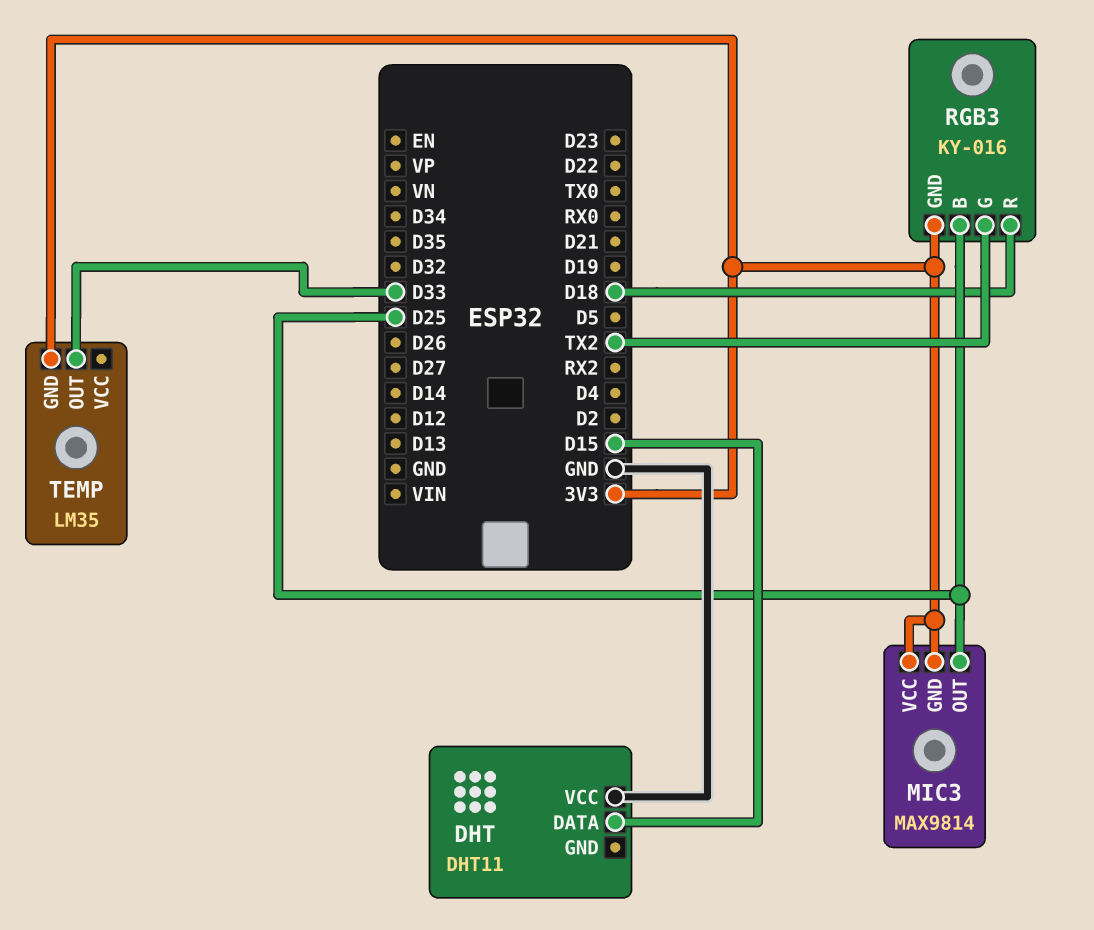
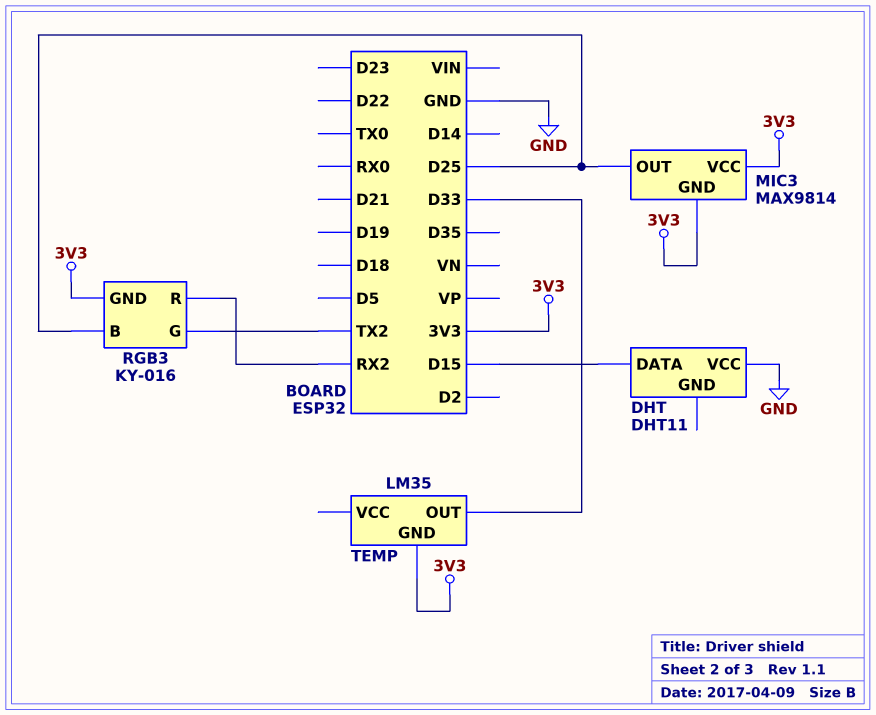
RGB3 pin R: D18 -> RX2

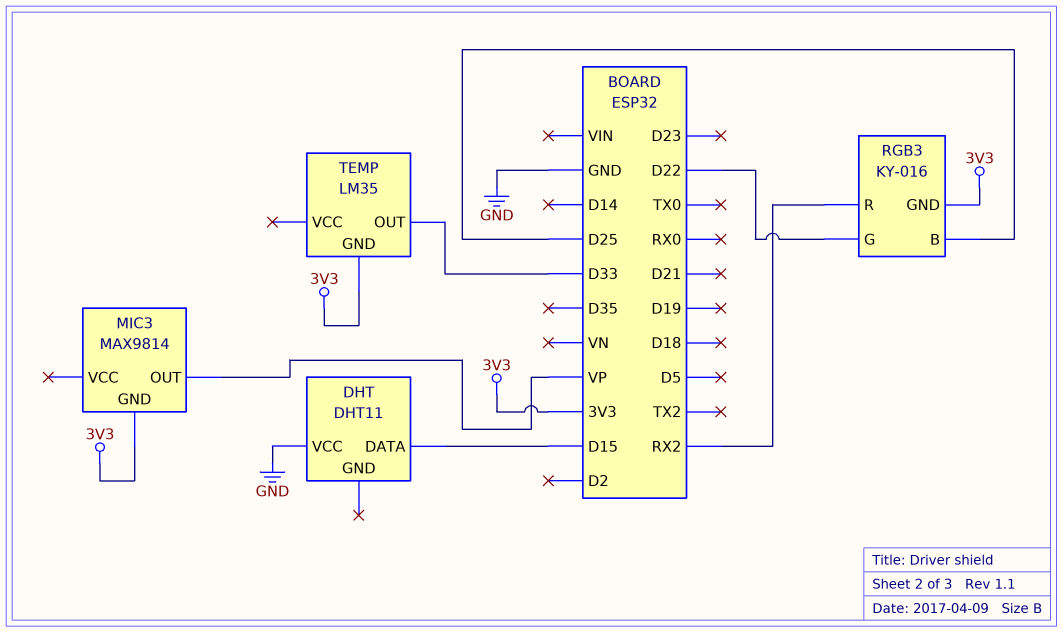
MIC3 pin OUT: D25 -> VP
MIC3 pin VCC: 3V3 -> none
RGB3 pin G: TX2 -> D22

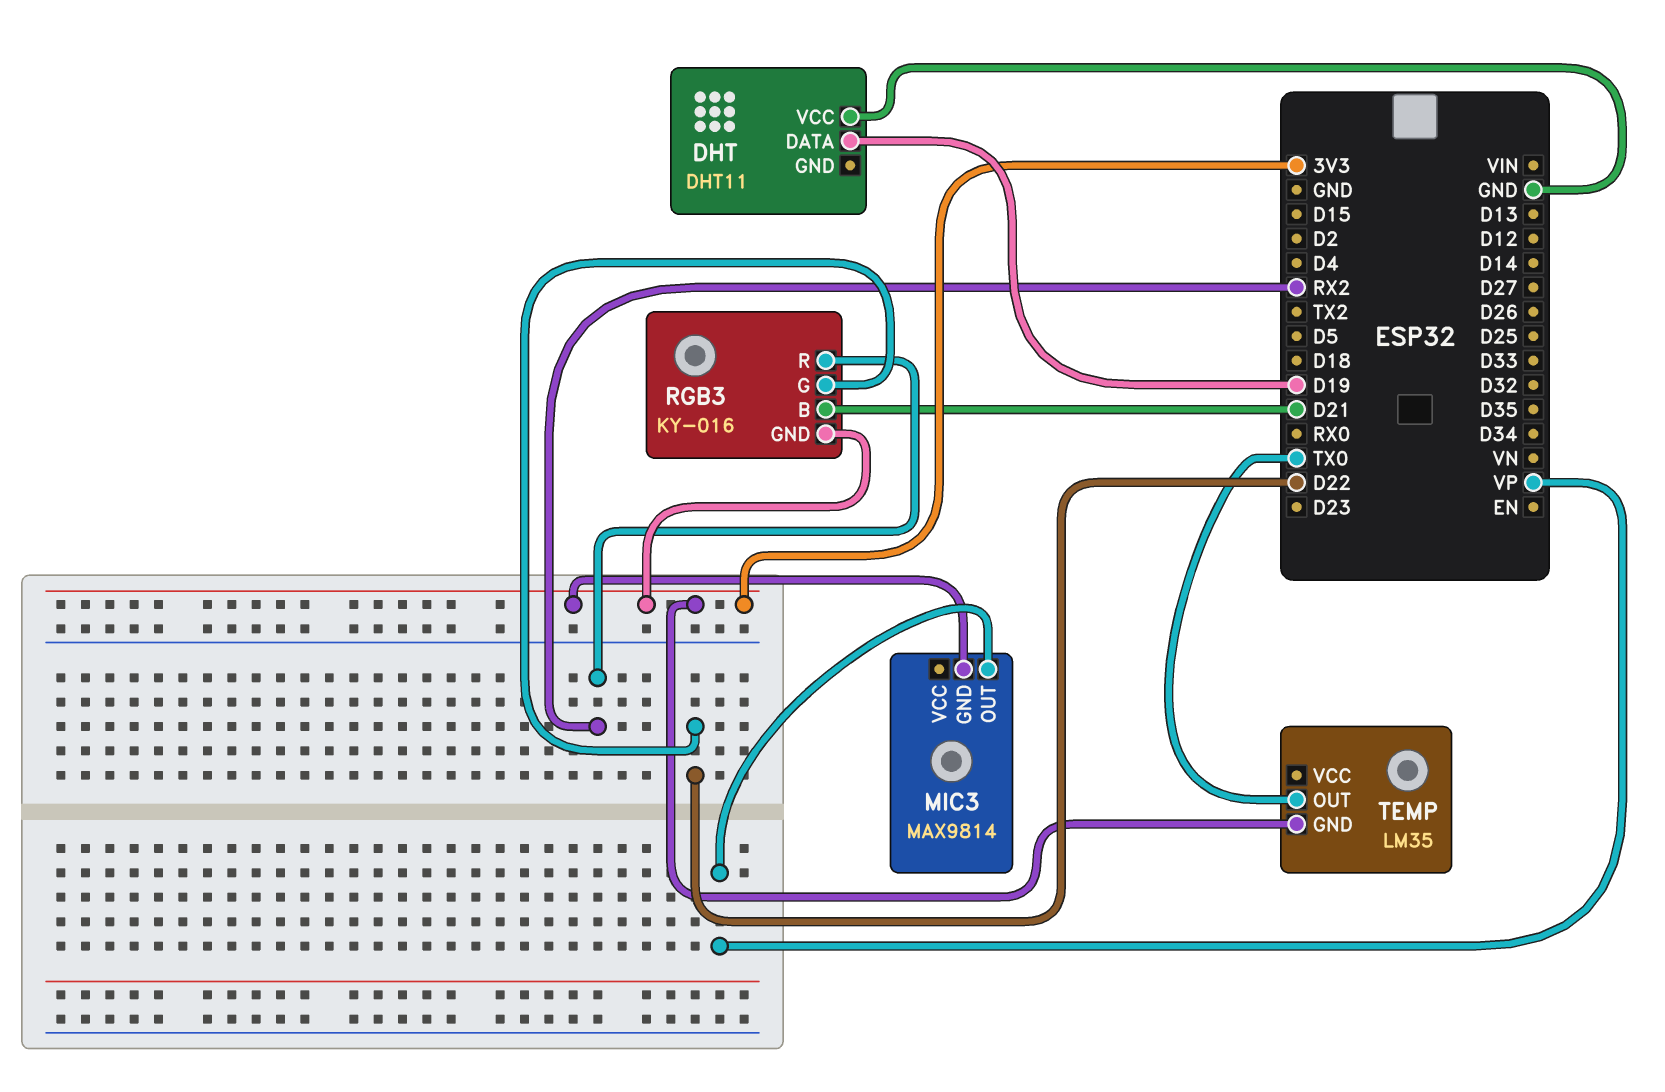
DHT pin DATA: D15 -> D19
RGB3 pin B: D25 -> D21
TEMP pin OUT: D33 -> TX0

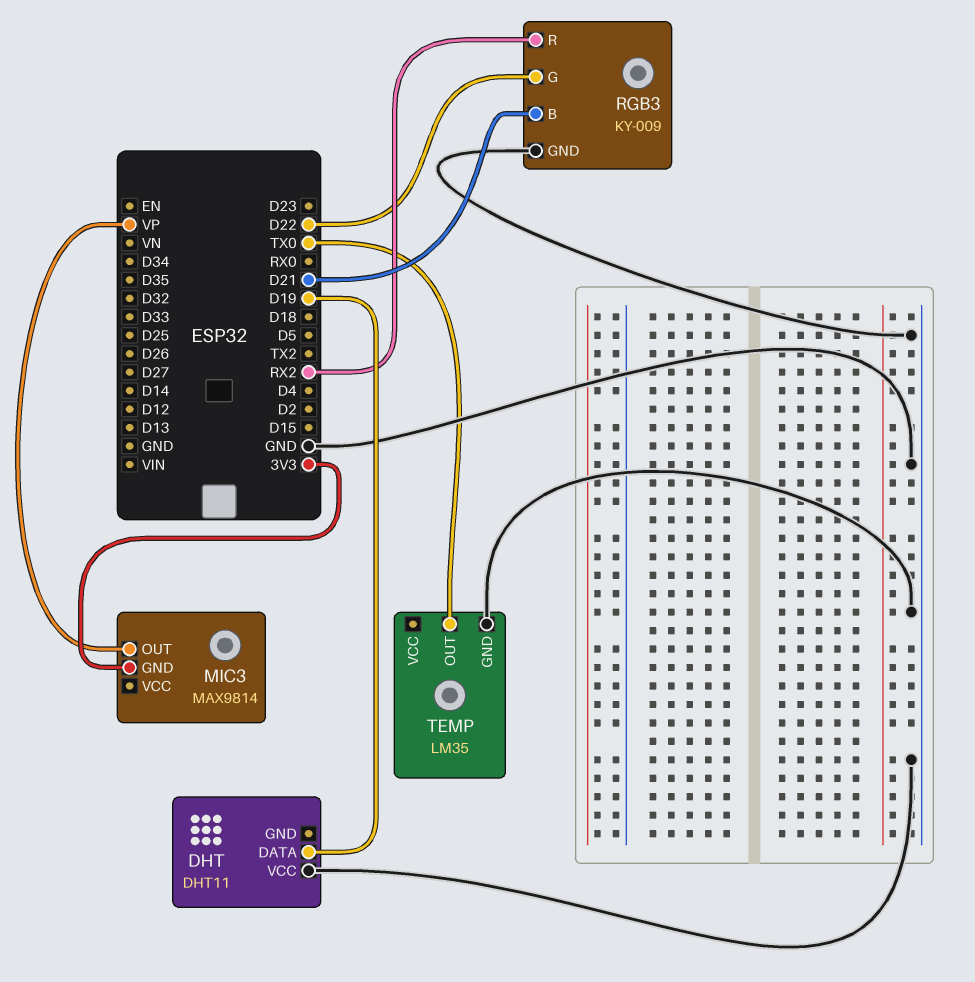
RGB3: KY-016 -> KY-009
RGB3 pin GND: 3V3 -> GND
TEMP pin GND: 3V3 -> GND

